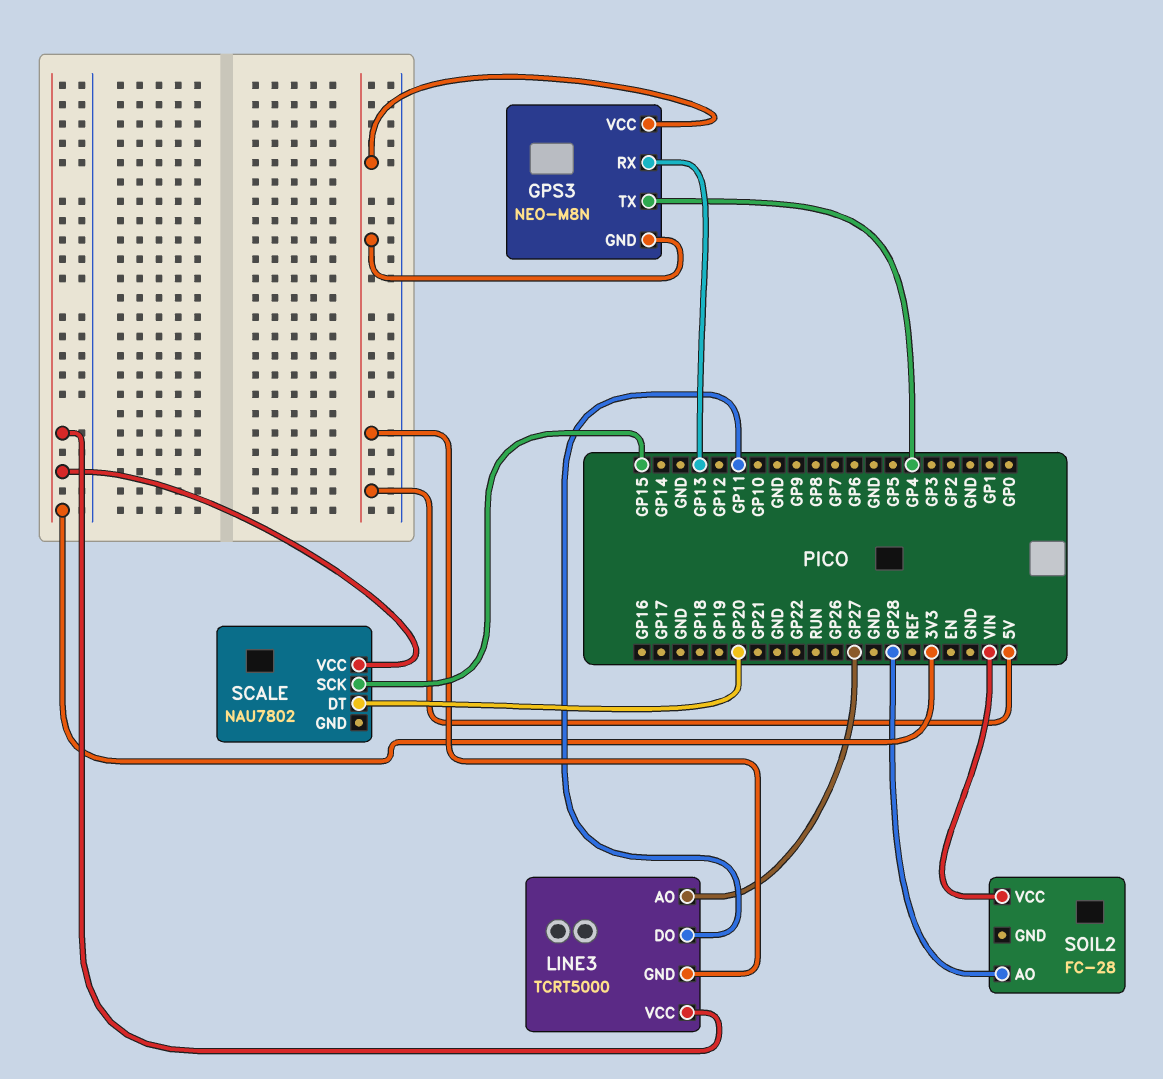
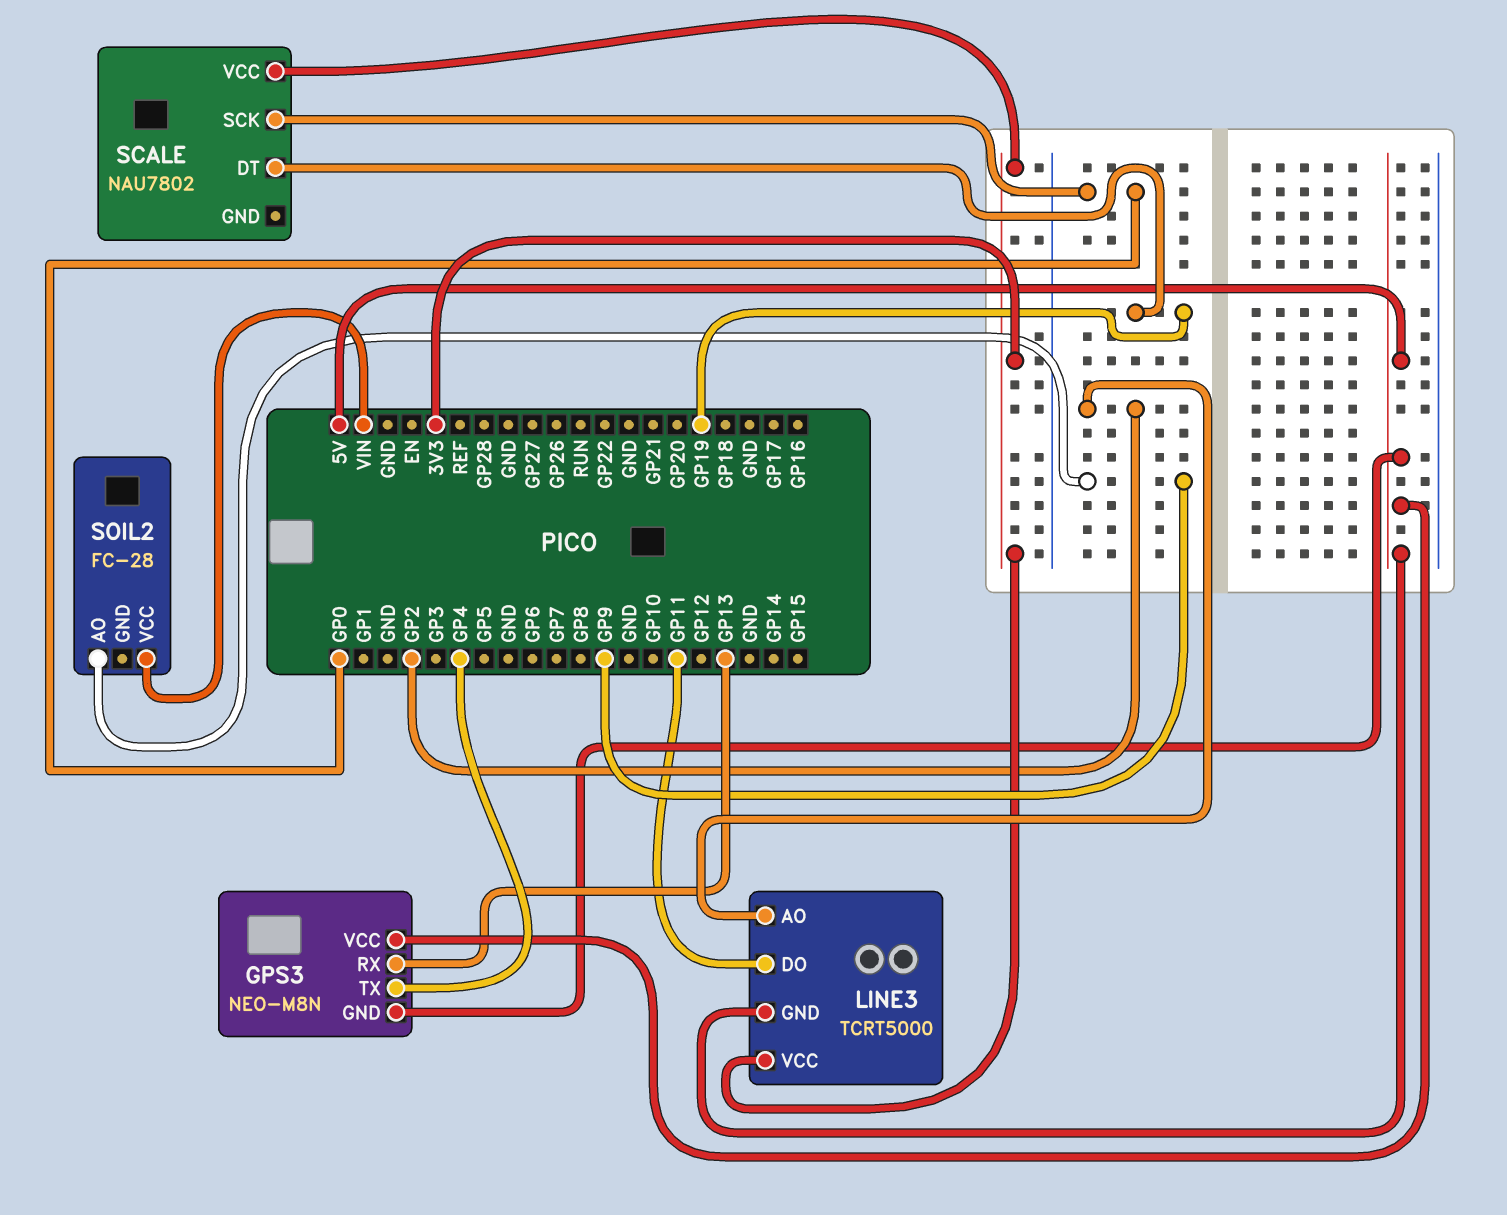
LINE3 pin AO: GP27 -> GP2
SCALE pin DT: GP20 -> GP19
SCALE pin SCK: GP15 -> GP0
SOIL2 pin AO: GP28 -> GP9

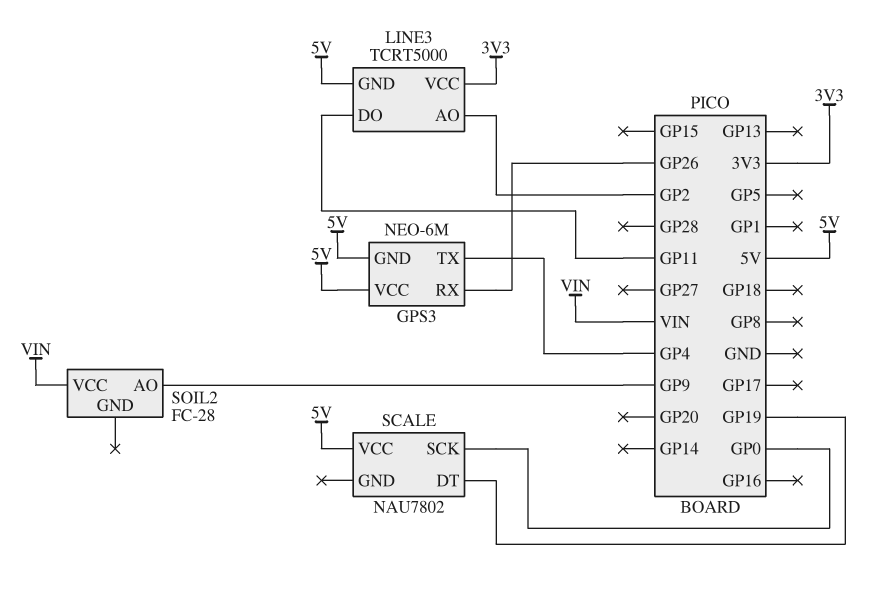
GPS3: NEO-M8N -> NEO-6M
GPS3 pin RX: GP13 -> GP26
SCALE pin VCC: 3V3 -> 5V

